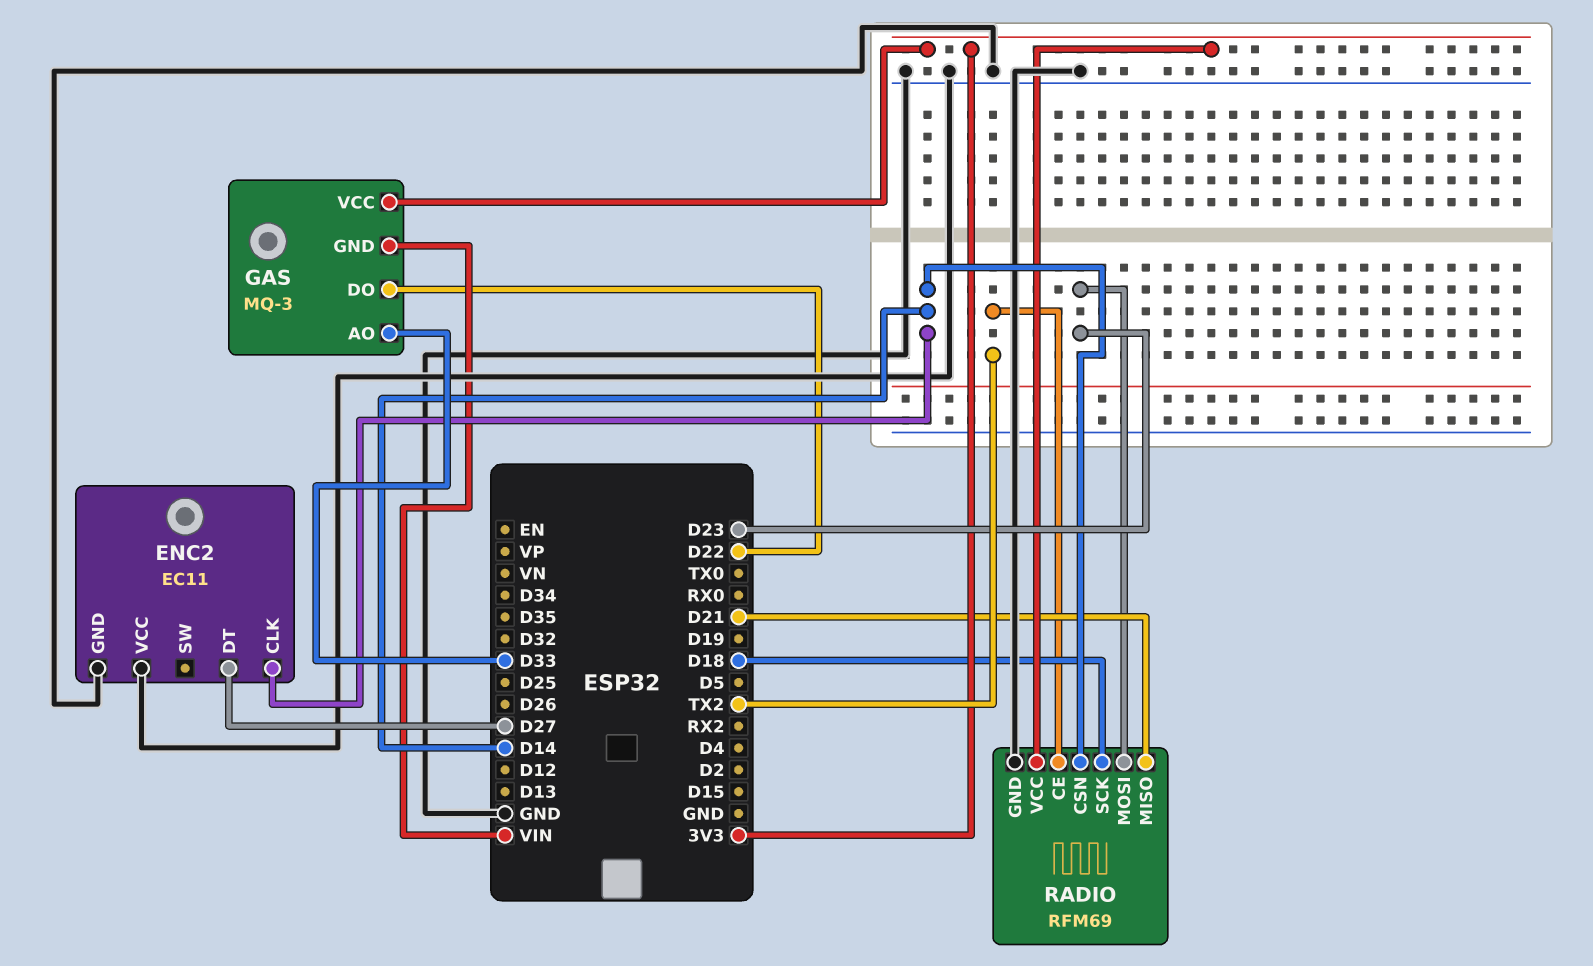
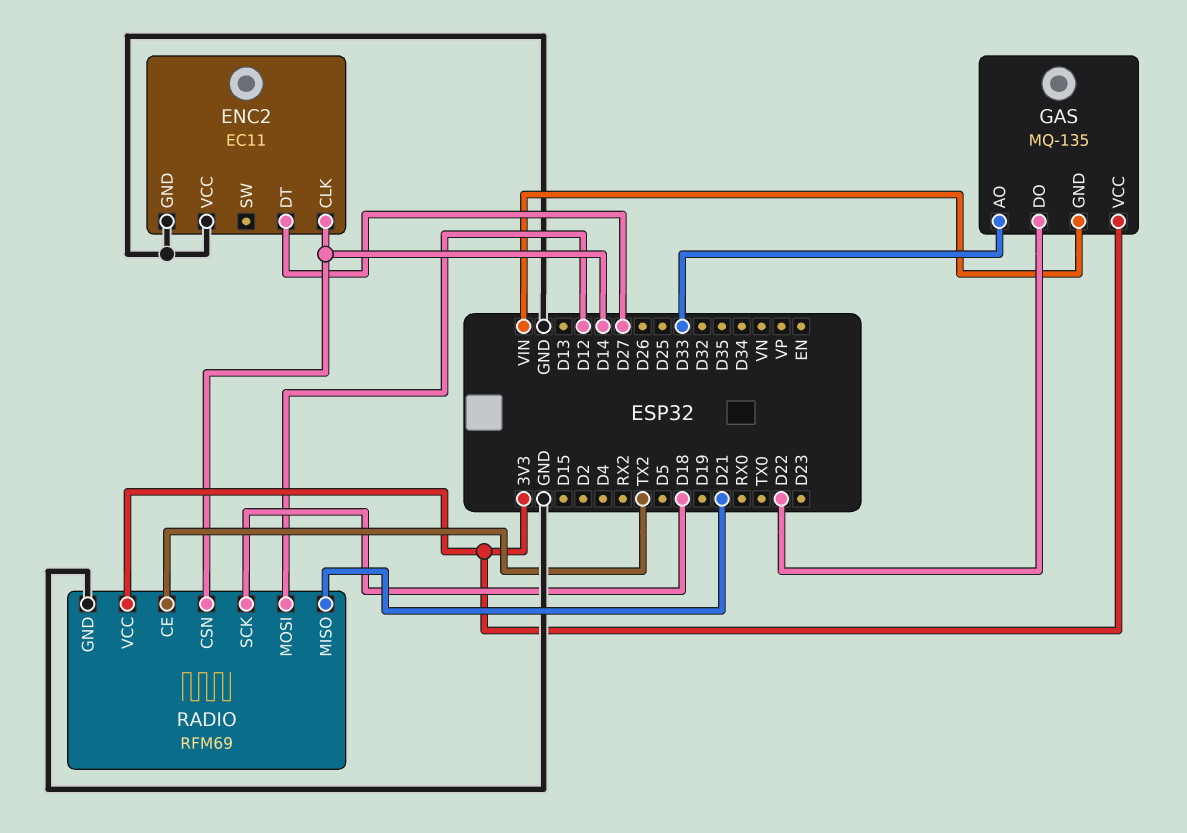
GAS: MQ-3 -> MQ-135
RADIO pin MOSI: D23 -> D12

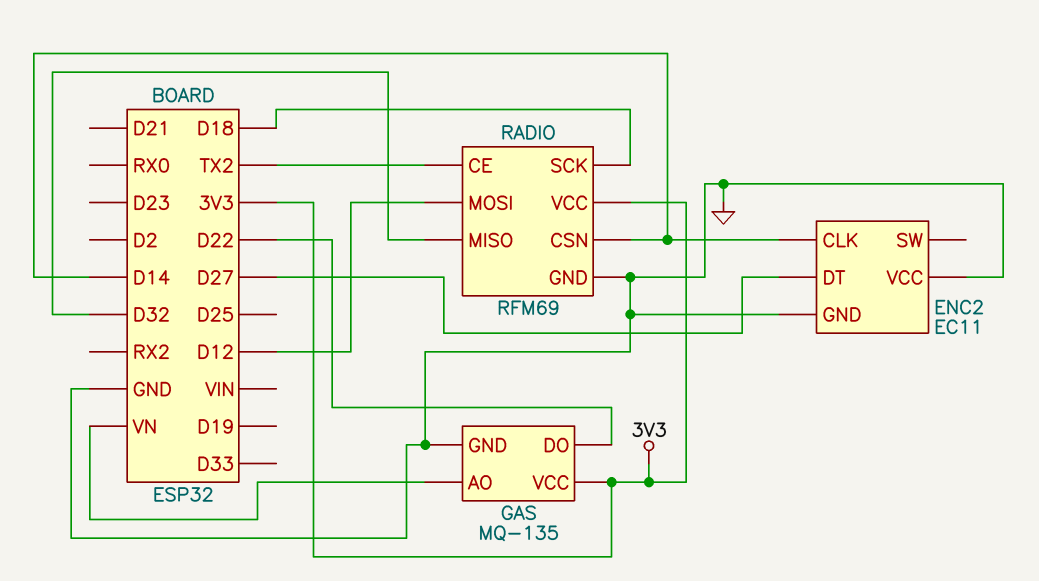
GAS pin AO: D33 -> VN
GAS pin GND: VIN -> GND
RADIO pin MISO: D21 -> D32

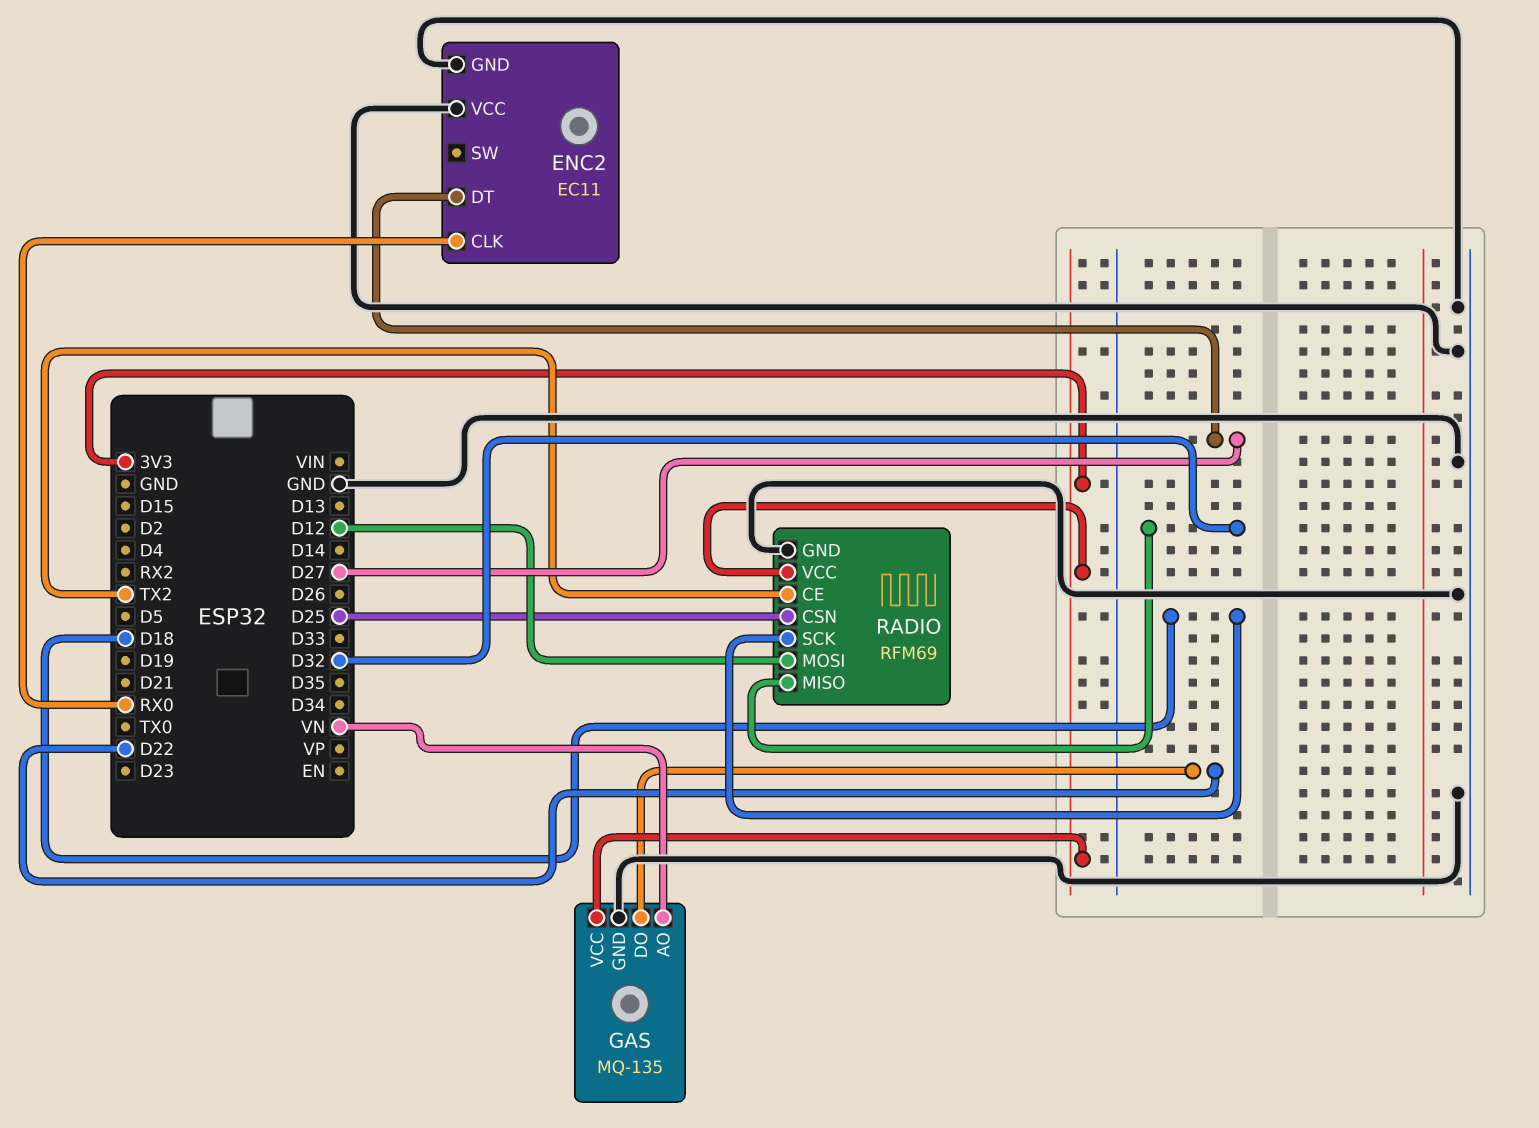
ENC2 pin CLK: D14 -> RX0
RADIO pin CSN: D14 -> D25

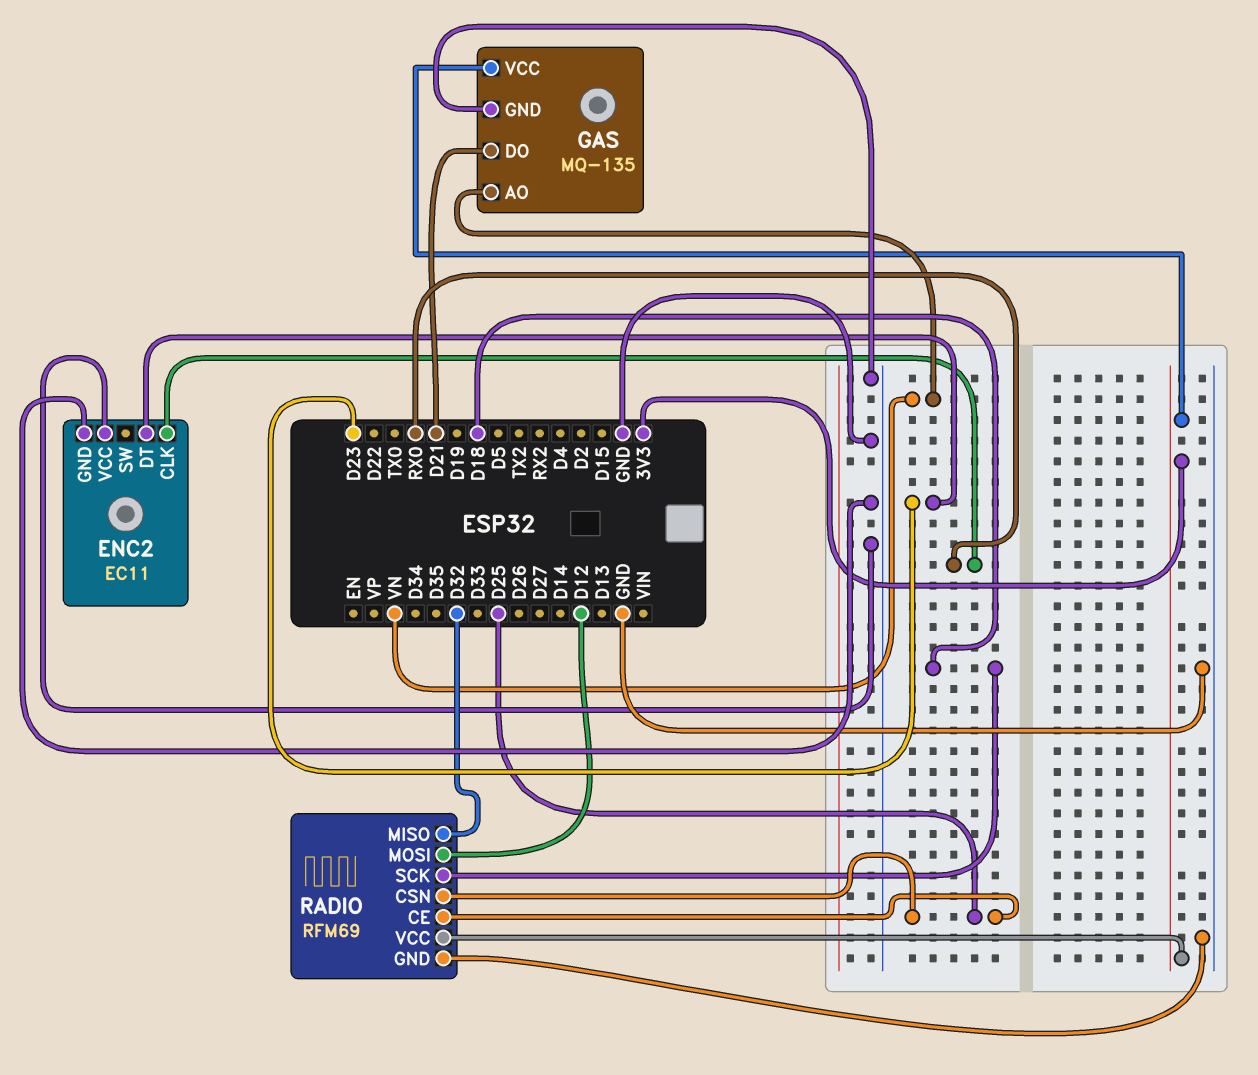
ENC2 pin DT: D27 -> D23
GAS pin DO: D22 -> D21
RADIO pin CE: TX2 -> D25

